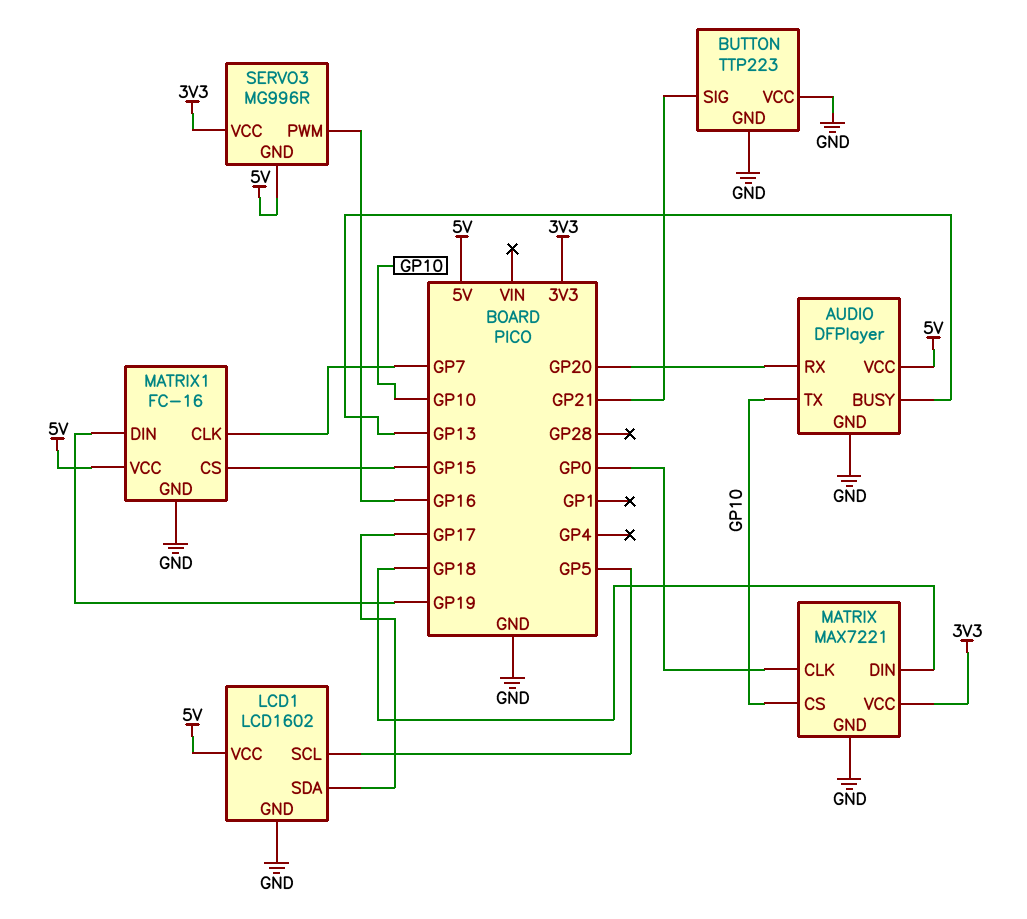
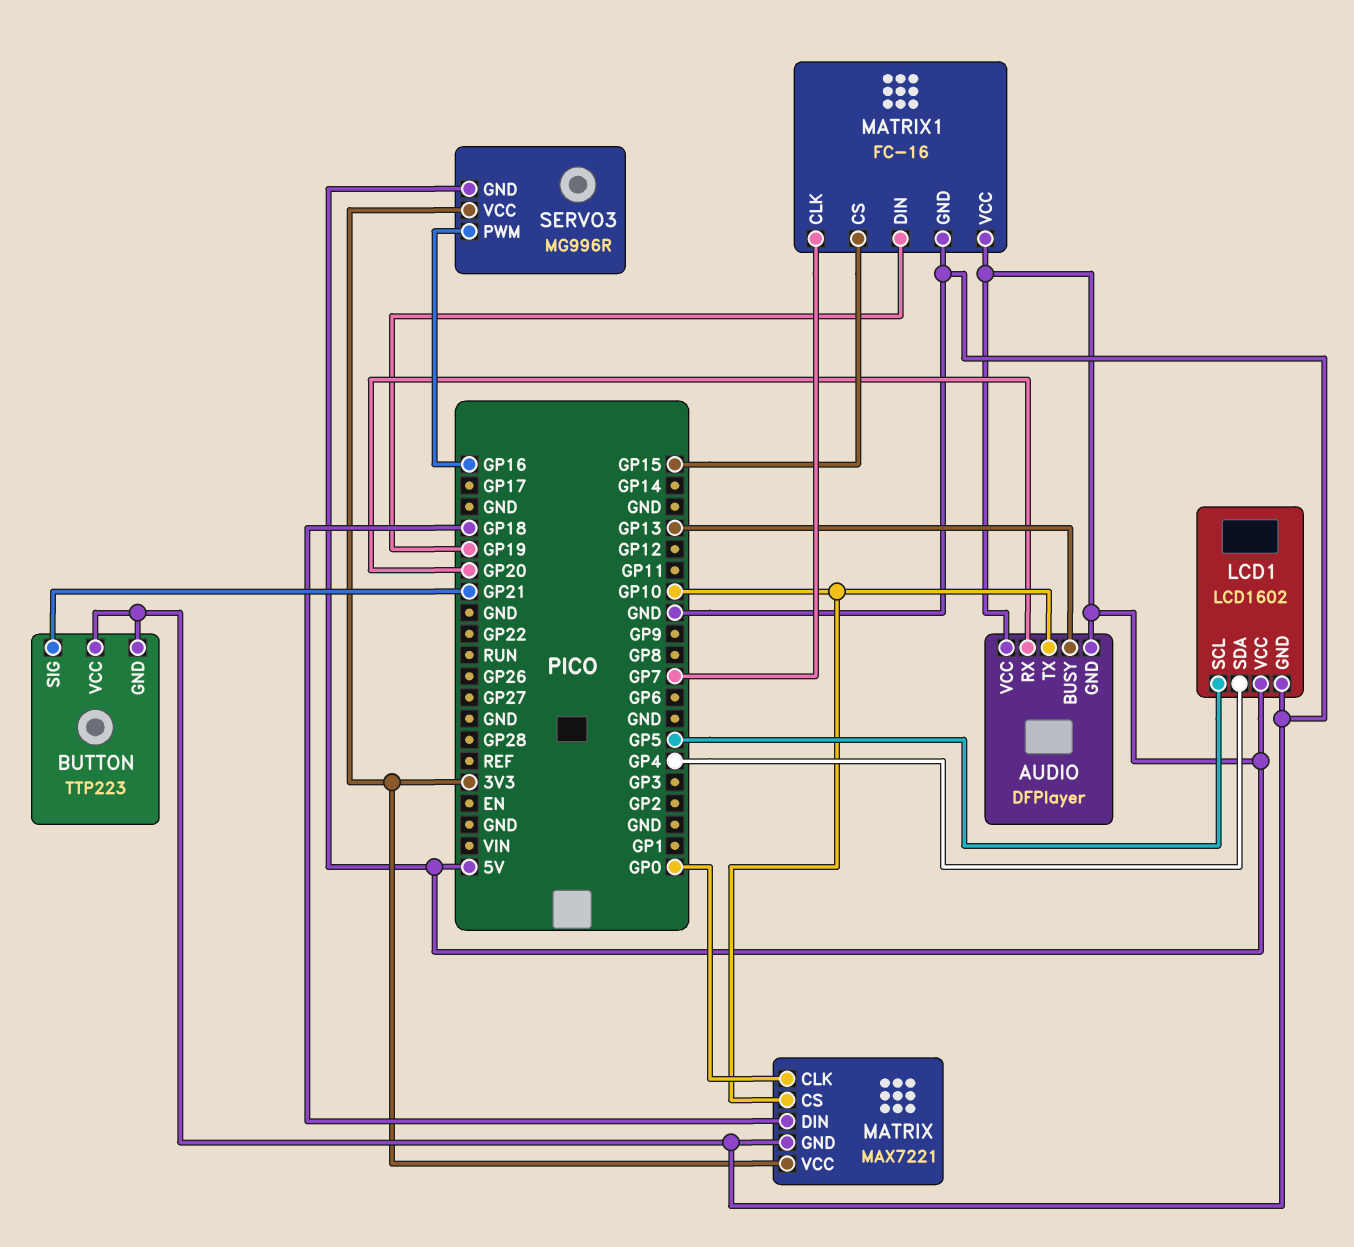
AUDIO pin GND: GND -> 5V
LCD1 pin SDA: GP17 -> GP4

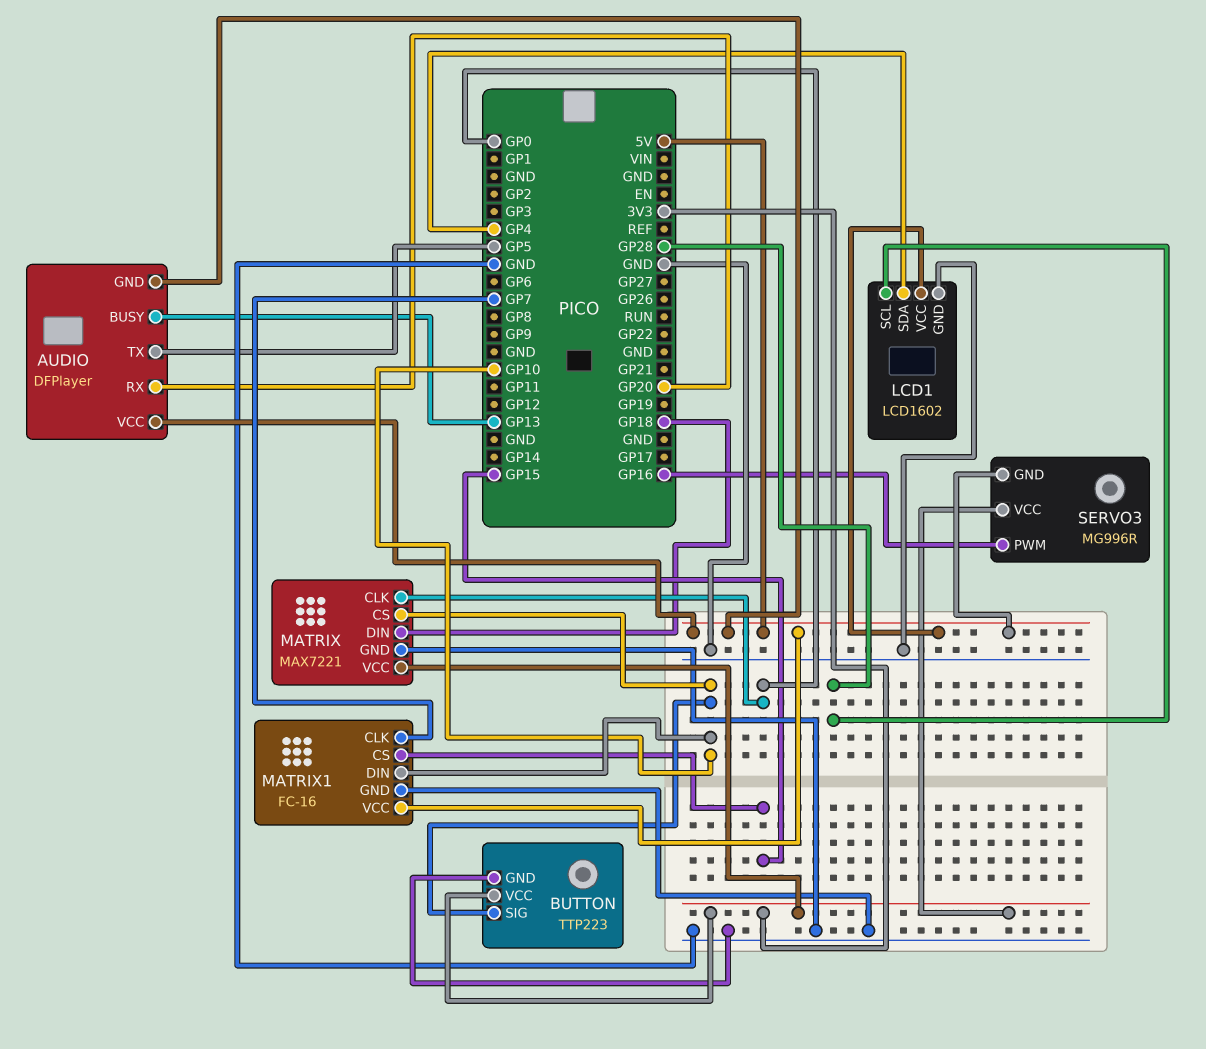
AUDIO pin TX: GP10 -> GP5
BUTTON pin SIG: GP21 -> GP10
BUTTON pin VCC: GND -> 3V3
LCD1 pin SCL: GP5 -> GP28
MATRIX1 pin DIN: GP19 -> GP10

